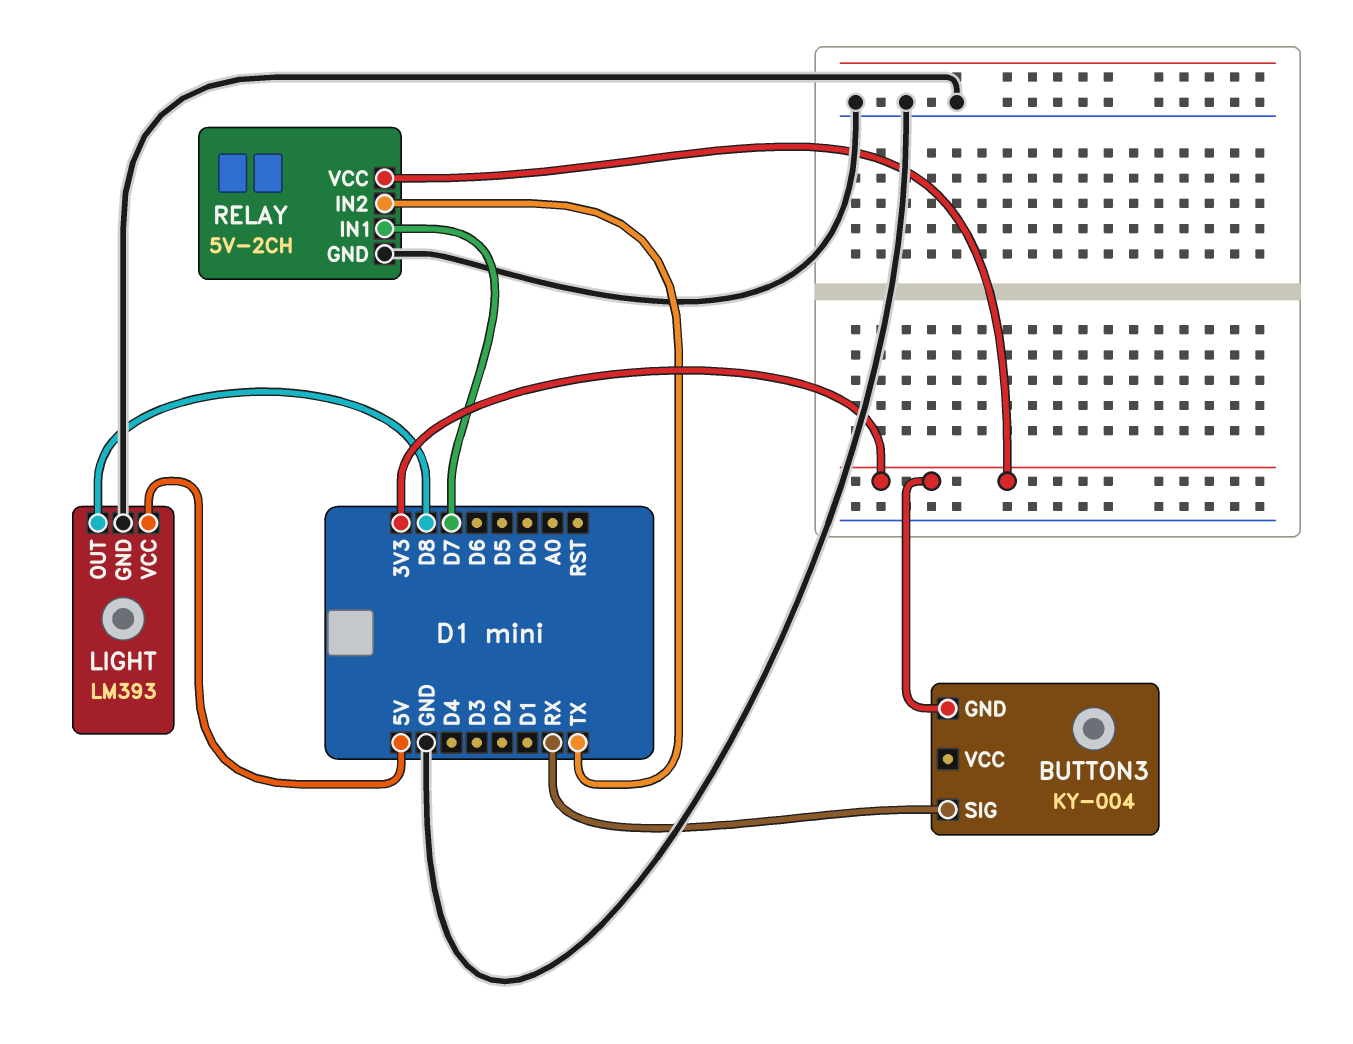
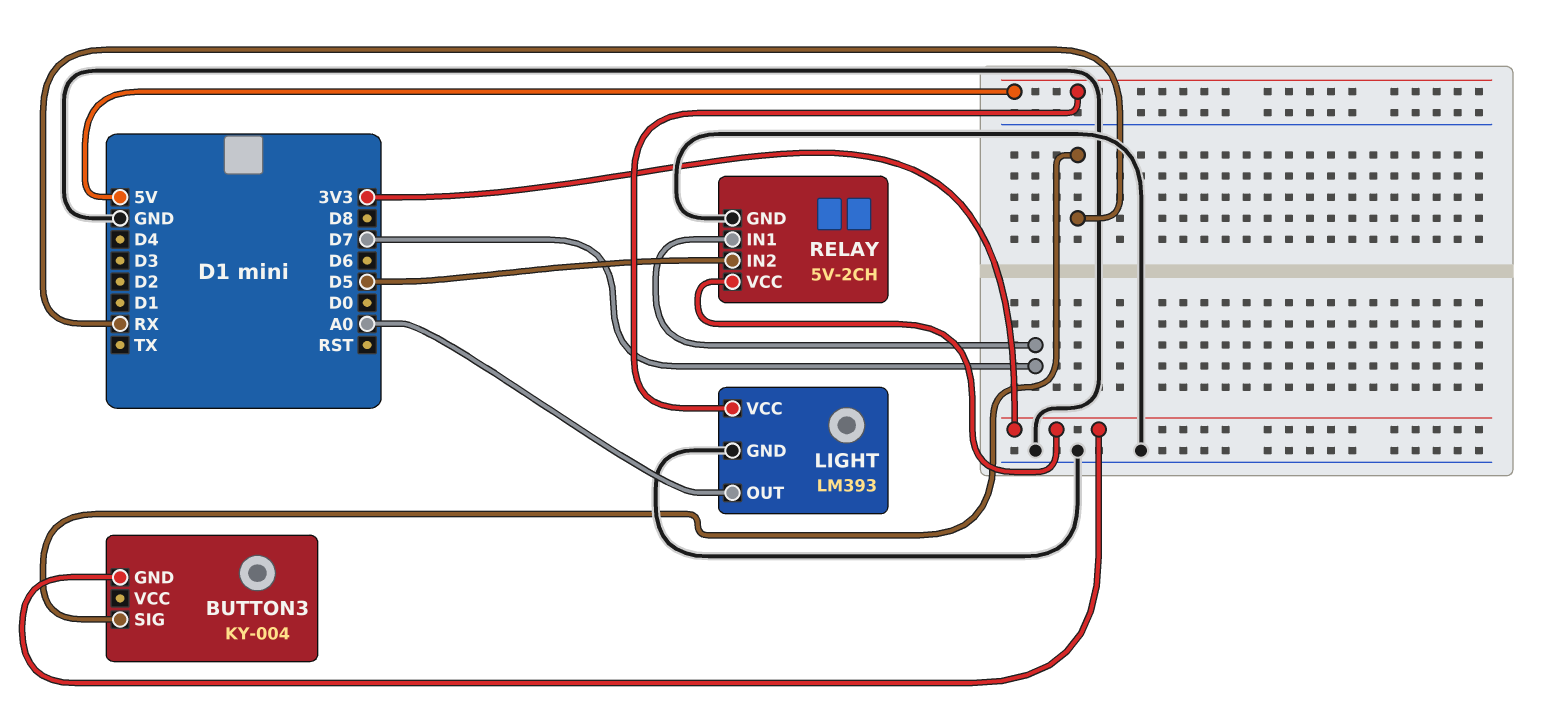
LIGHT pin OUT: D8 -> A0
RELAY pin IN2: TX -> D5

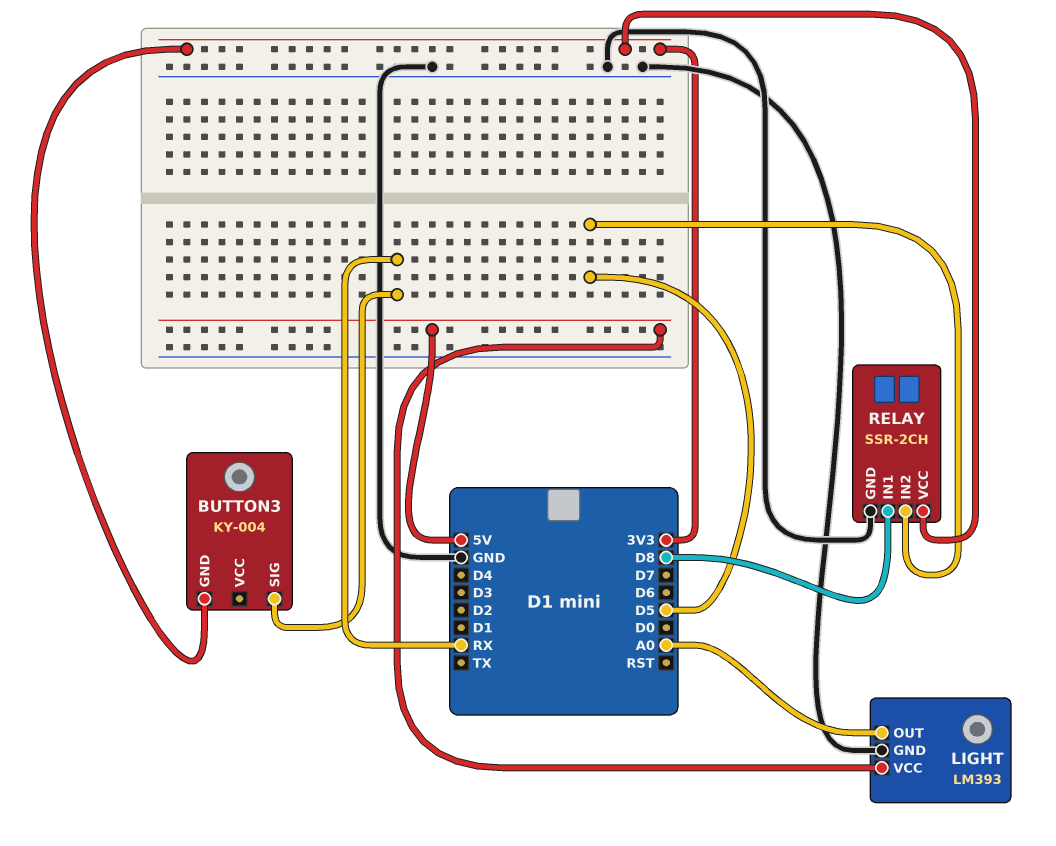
RELAY: 5V-2CH -> SSR-2CH
RELAY pin IN1: D7 -> D8

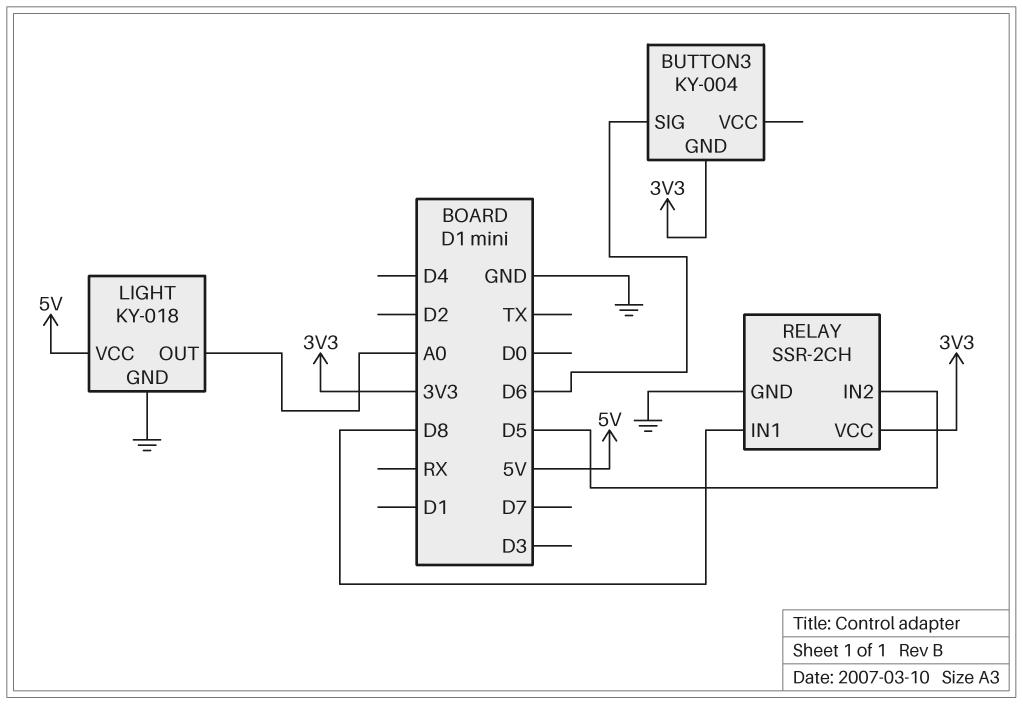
BUTTON3 pin SIG: RX -> D6
LIGHT: LM393 -> KY-018

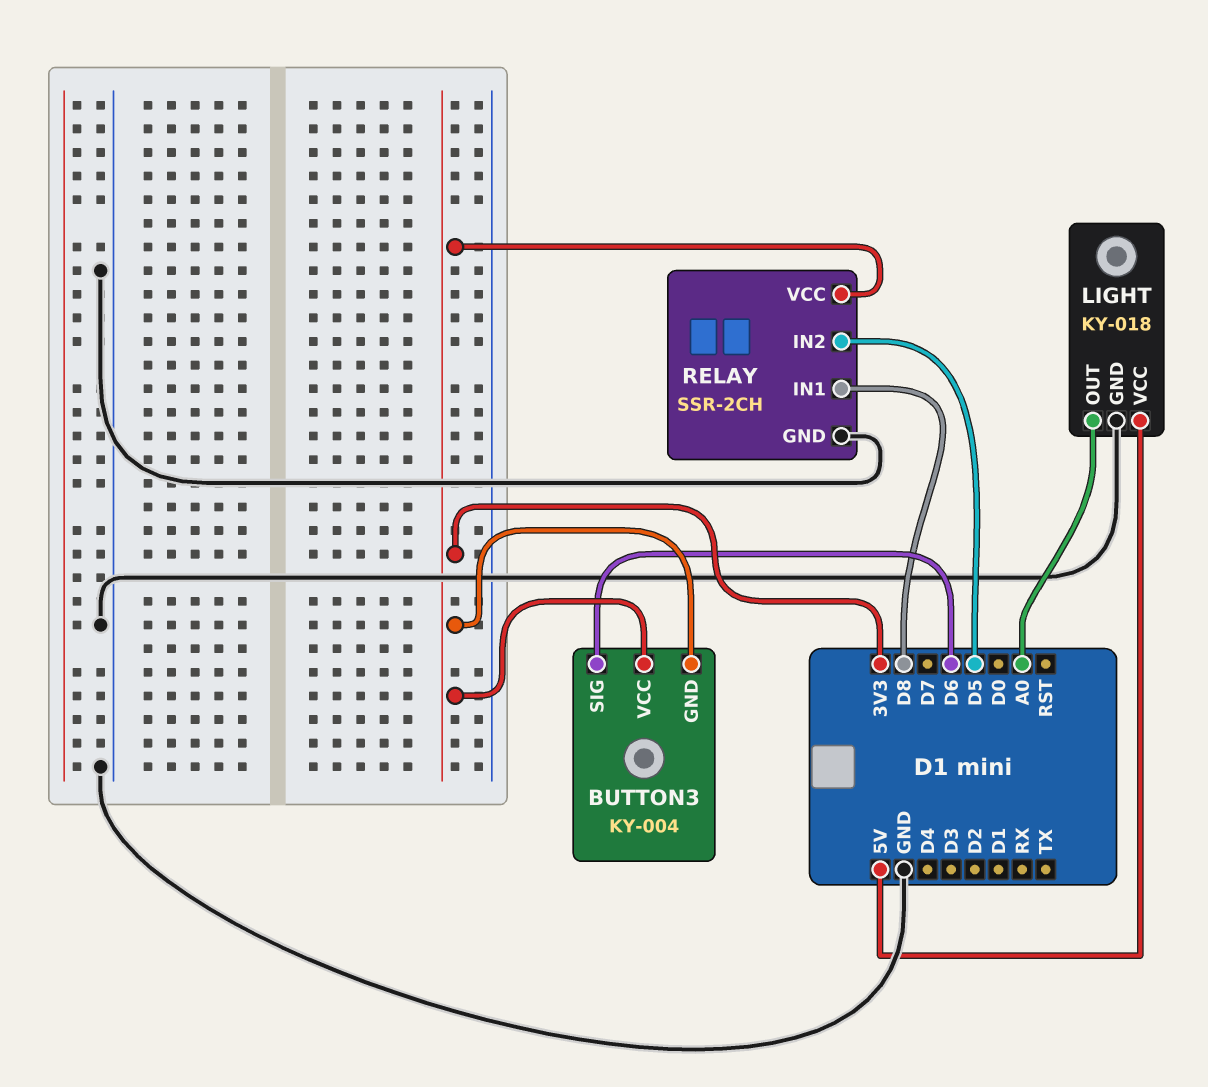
BUTTON3 pin VCC: none -> 3V3

